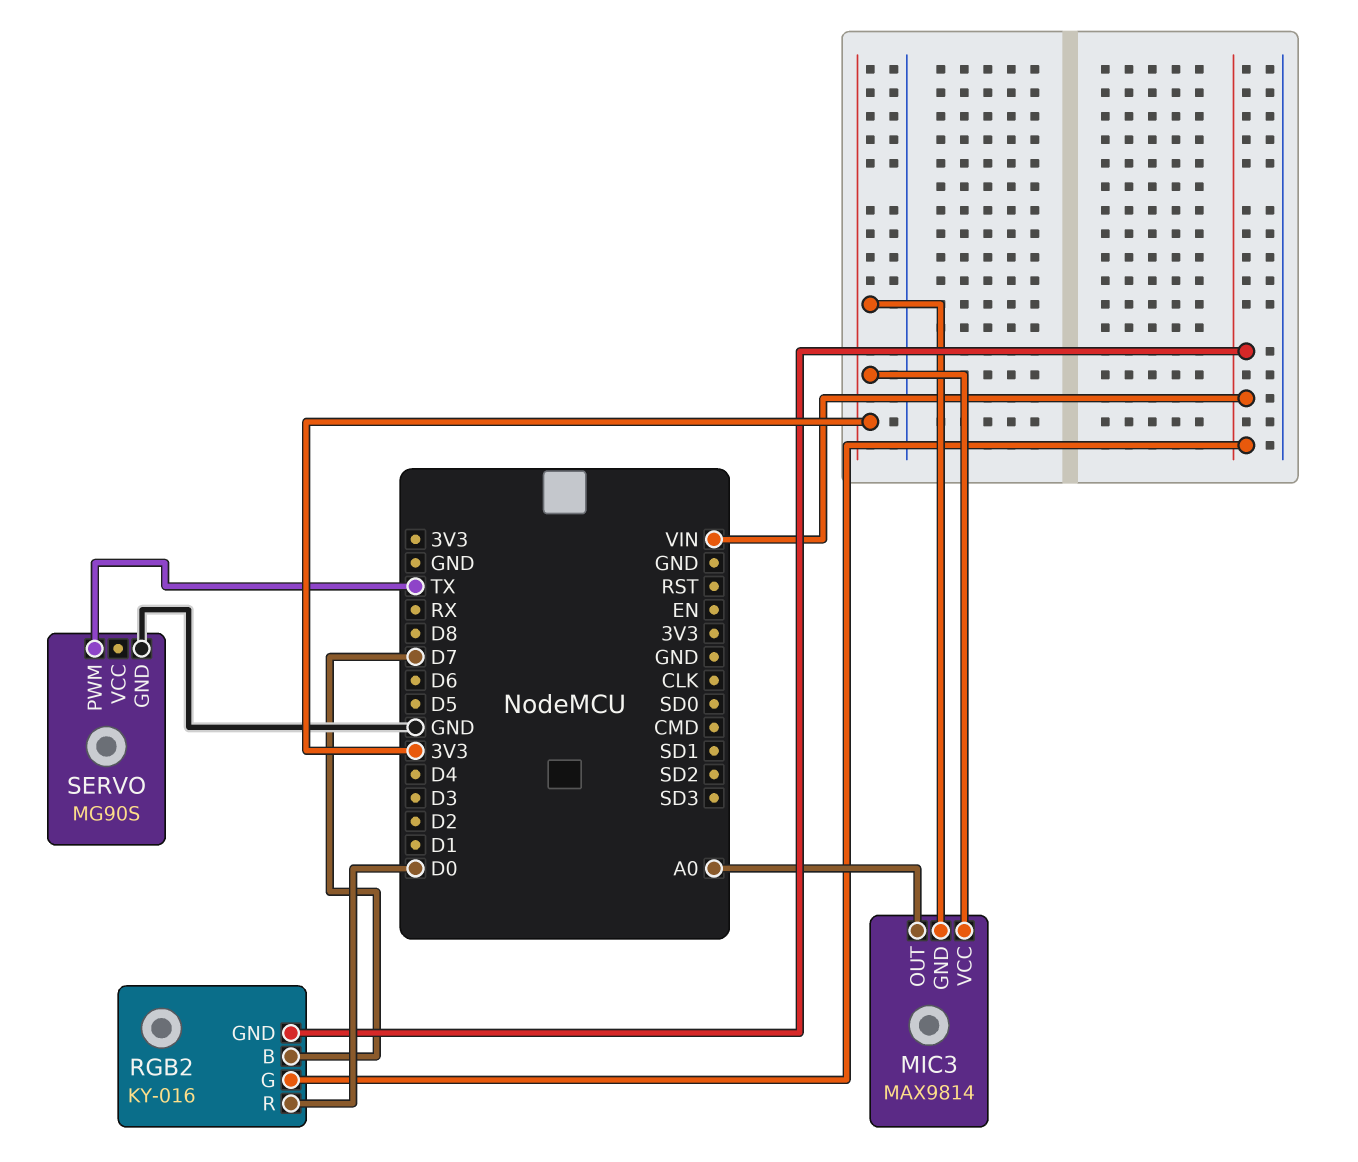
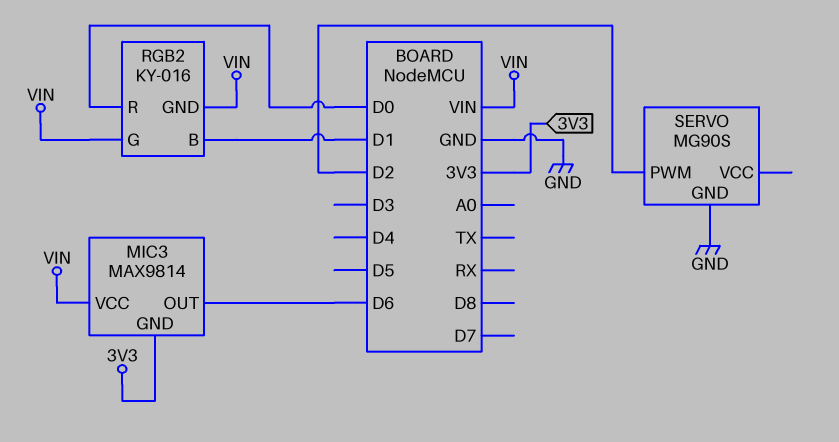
MIC3 pin OUT: A0 -> D6
MIC3 pin VCC: 3V3 -> VIN
RGB2 pin B: D7 -> D1
SERVO pin PWM: TX -> D2

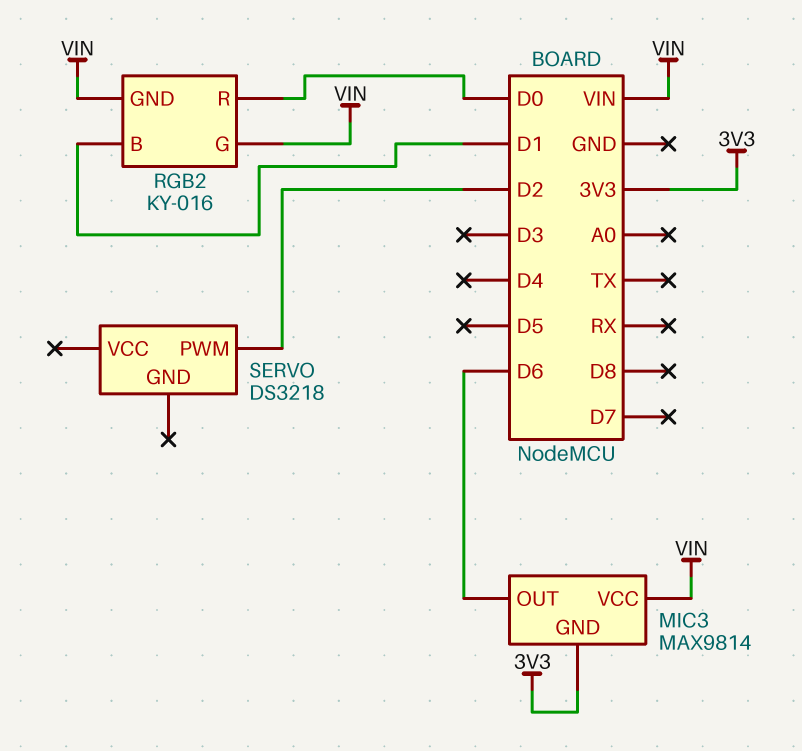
SERVO: MG90S -> DS3218
SERVO pin GND: GND -> none

